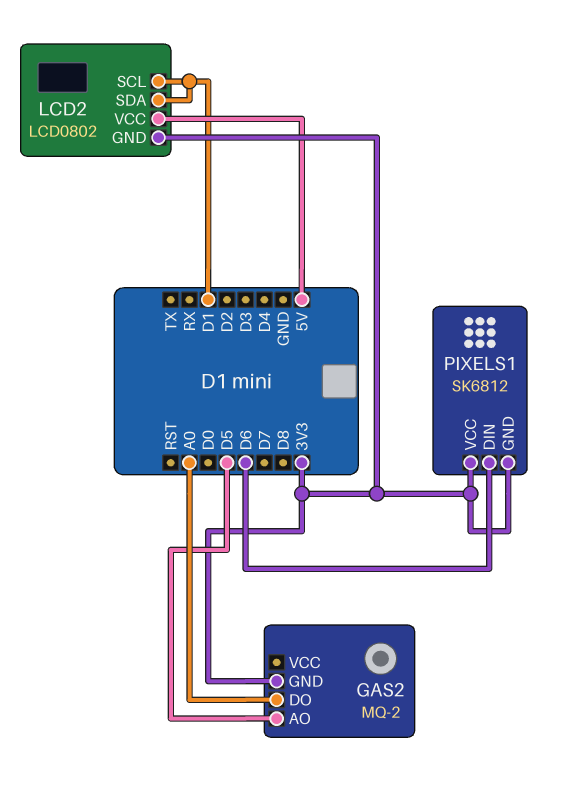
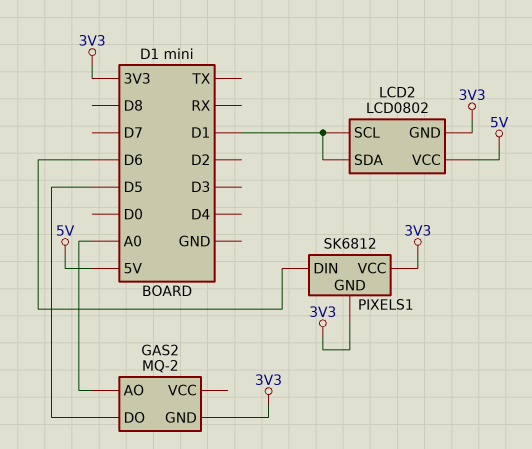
GAS2 pin AO: D5 -> A0
GAS2 pin DO: A0 -> D5

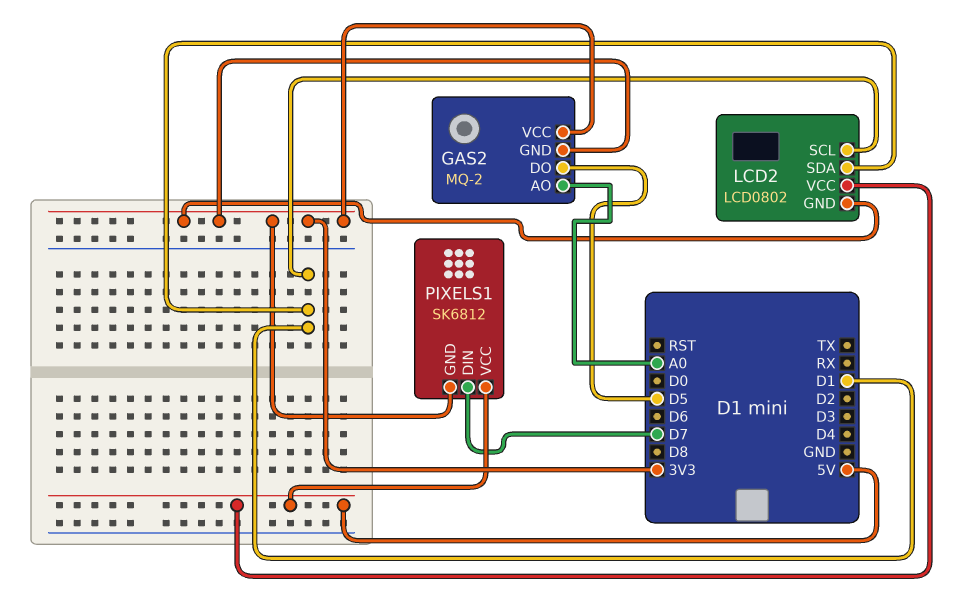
GAS2 pin VCC: none -> 3V3
PIXELS1 pin DIN: D6 -> D7
PIXELS1 pin VCC: 3V3 -> 5V

